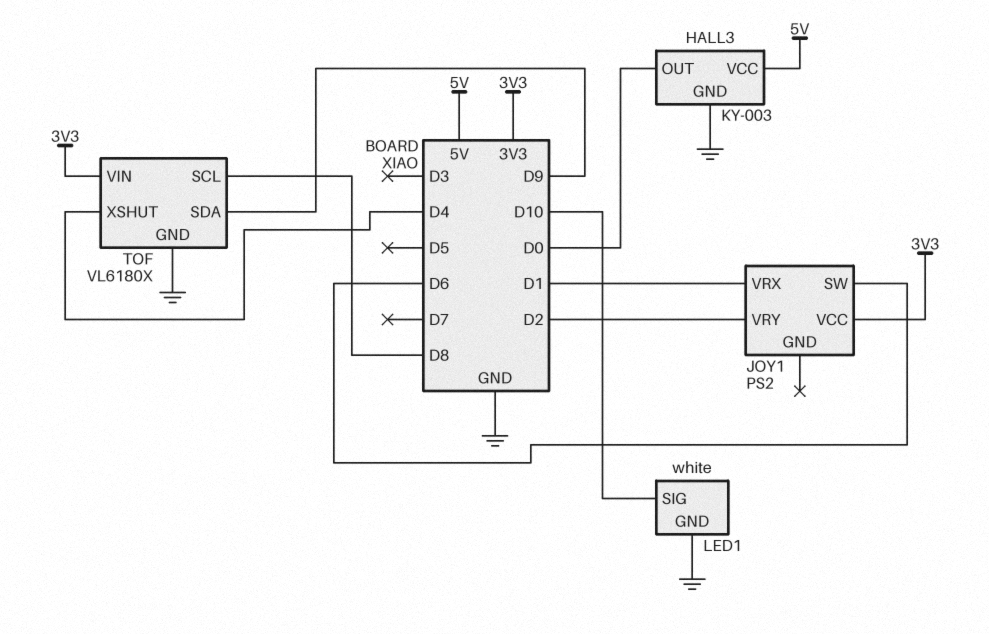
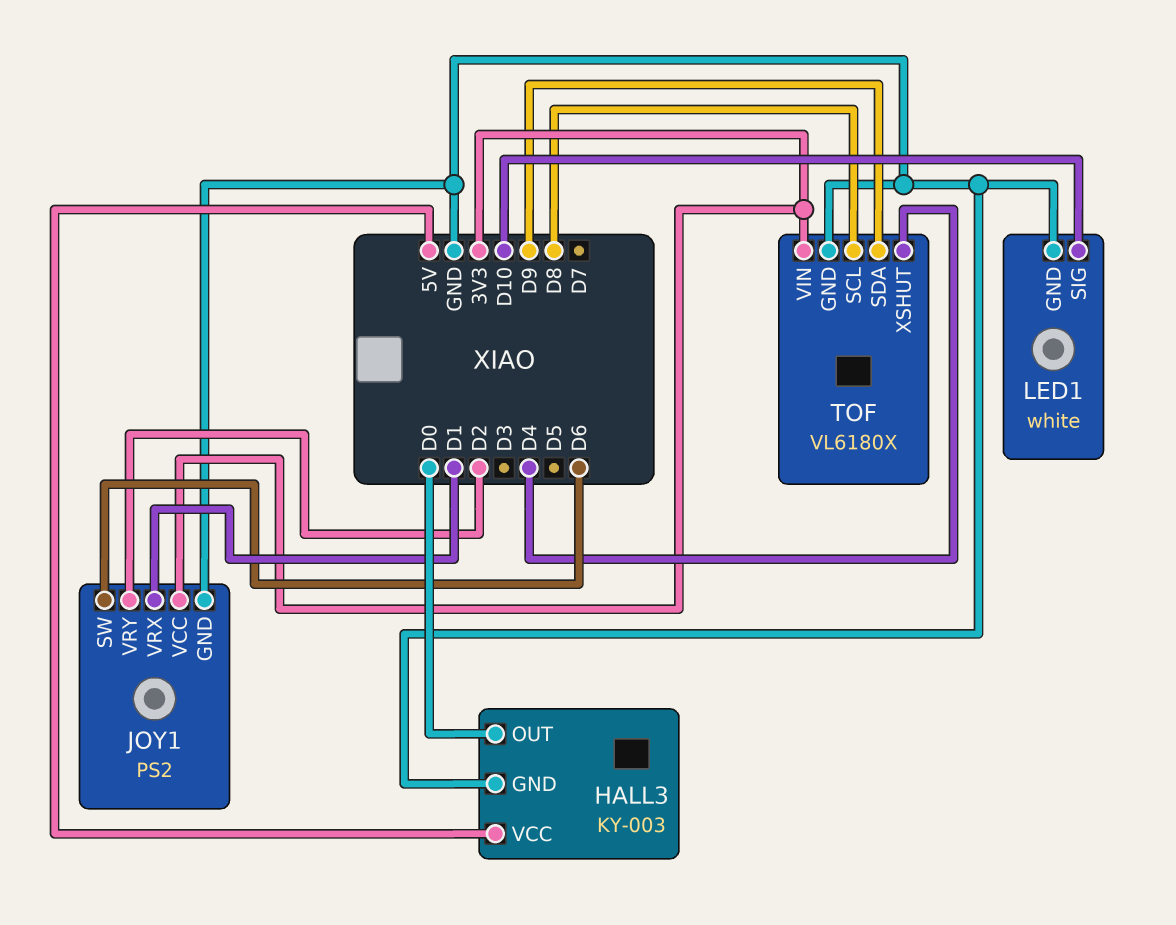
JOY1 pin GND: none -> GND

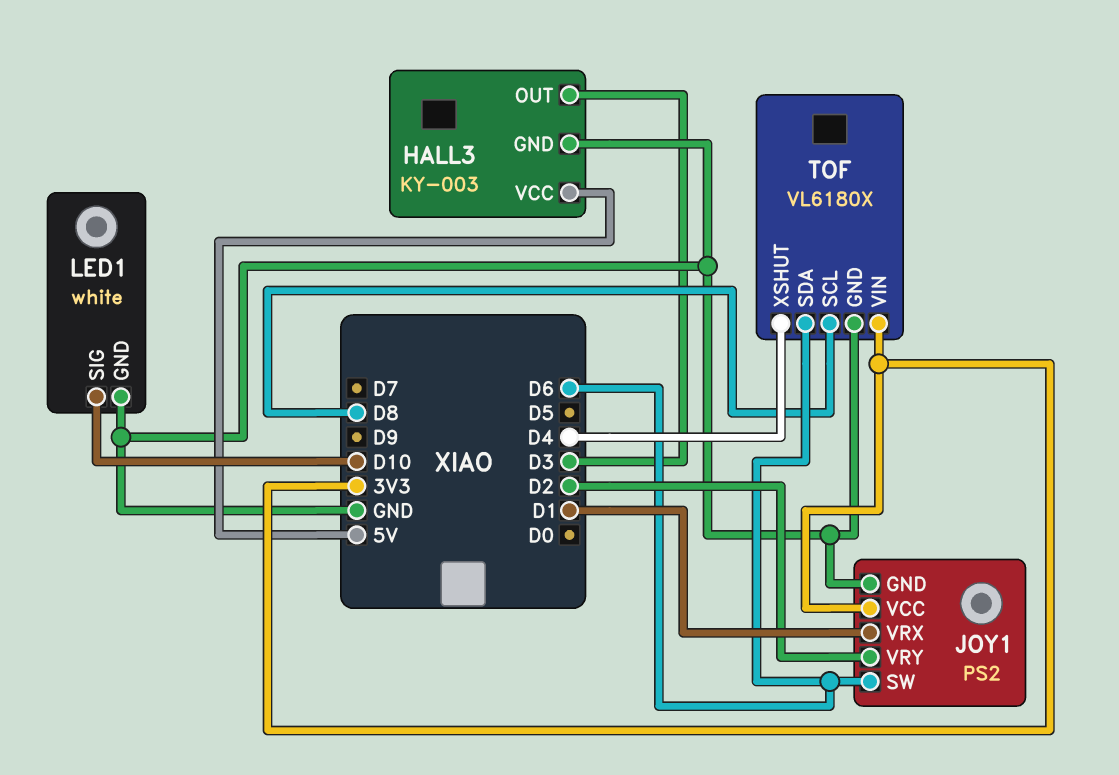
HALL3 pin OUT: D0 -> D3
TOF pin SDA: D9 -> D6

